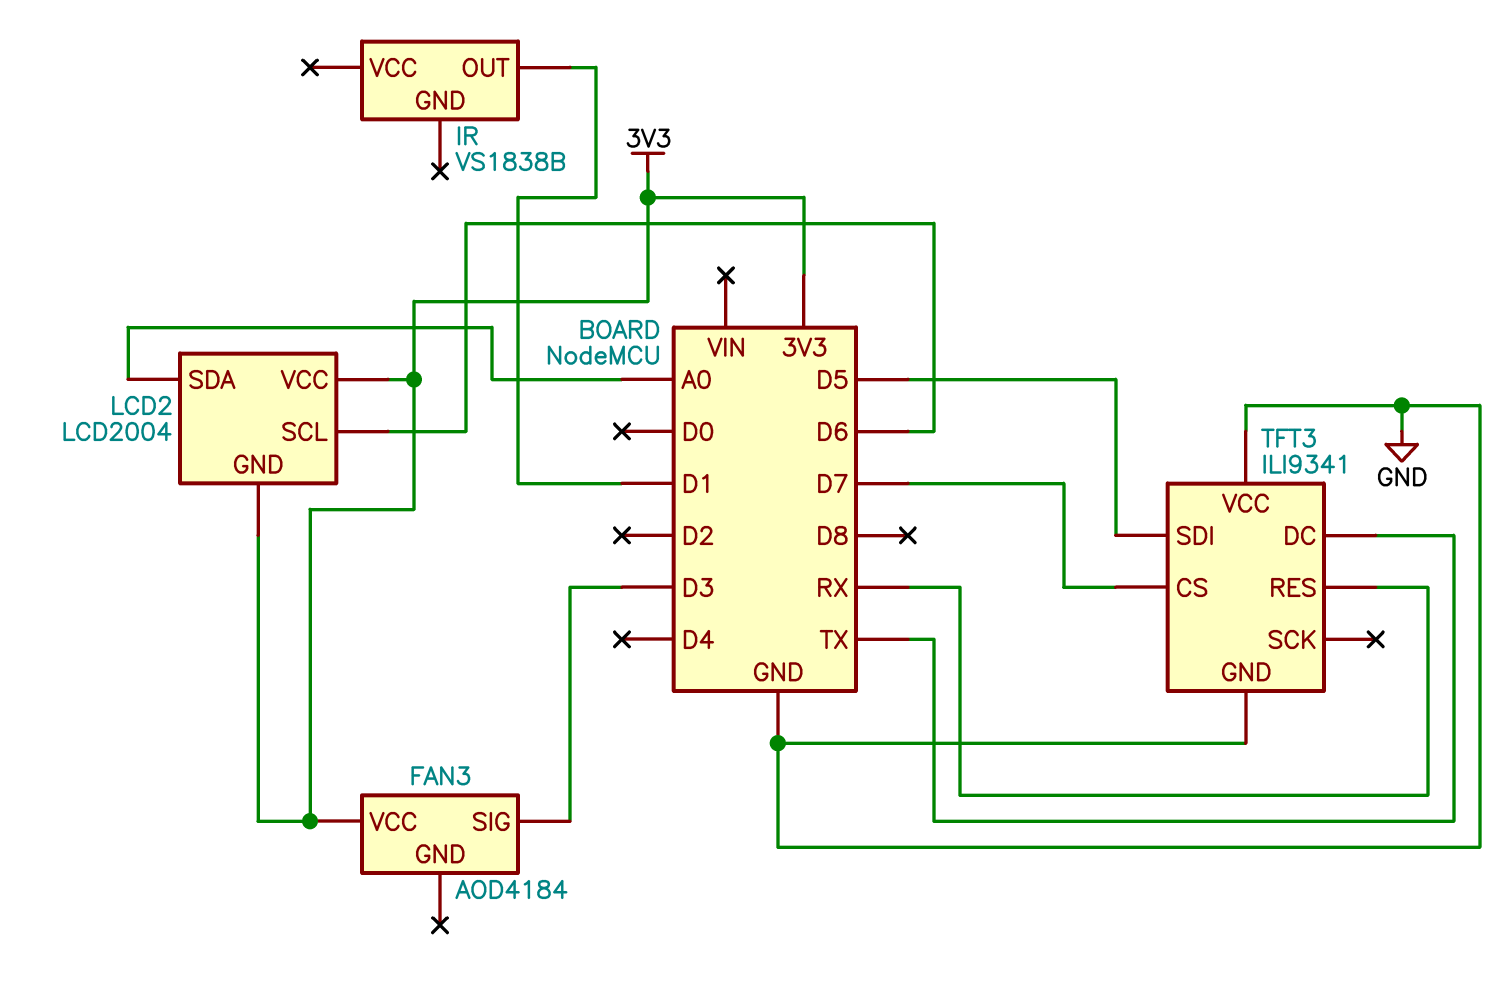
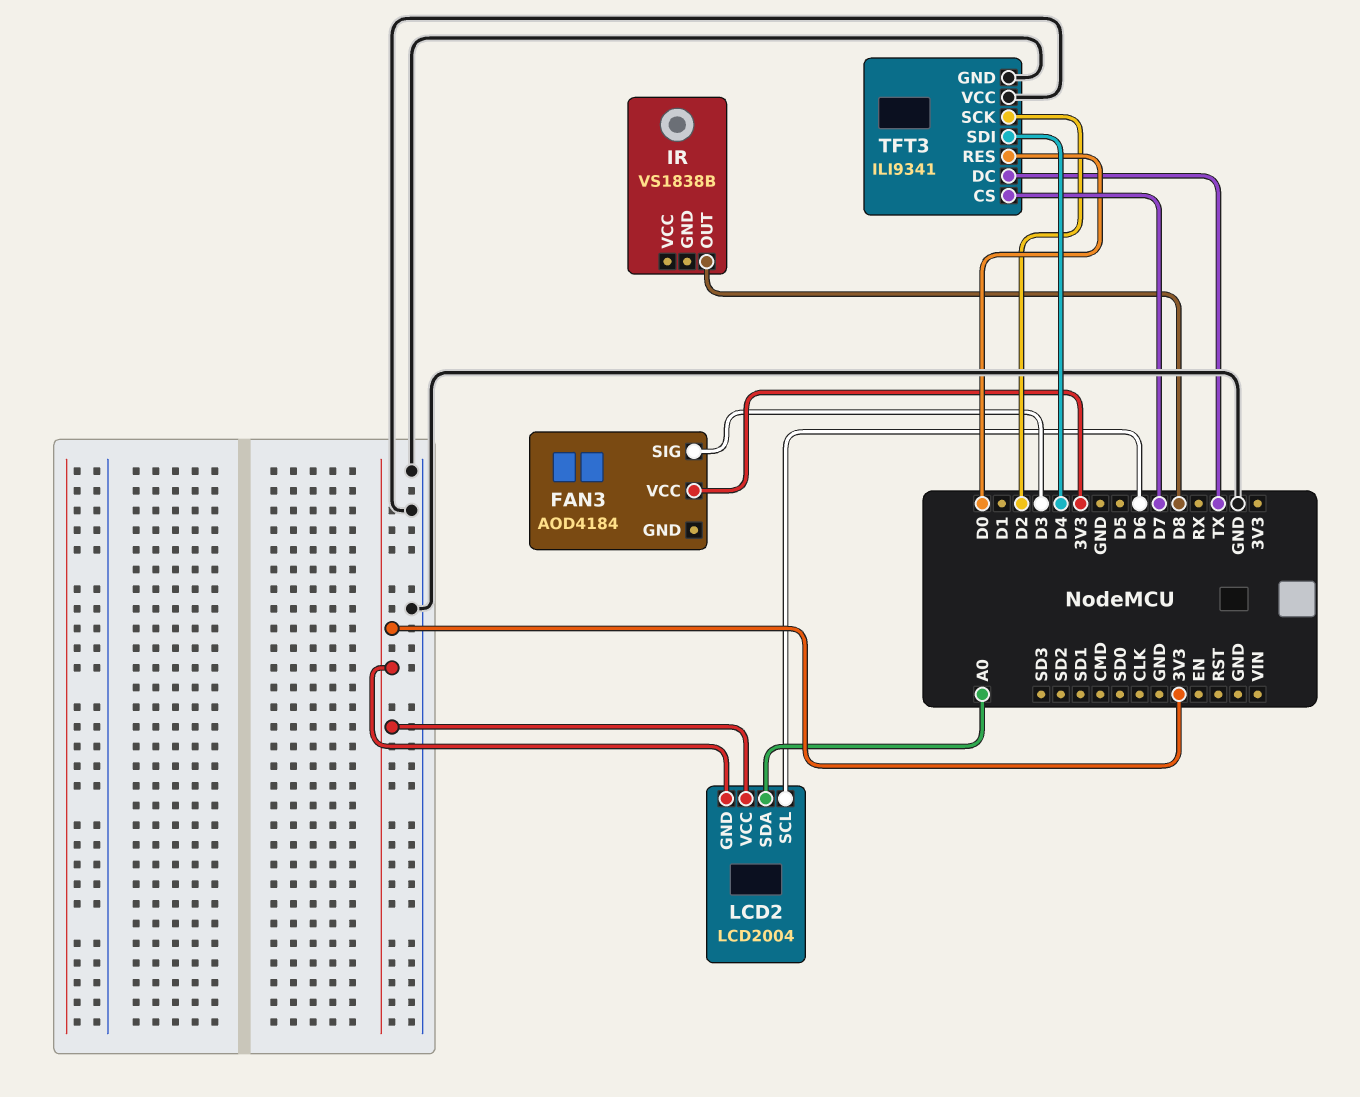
IR pin OUT: D1 -> D8
TFT3 pin RES: RX -> D0
TFT3 pin SCK: none -> D2
TFT3 pin SDI: D5 -> D4

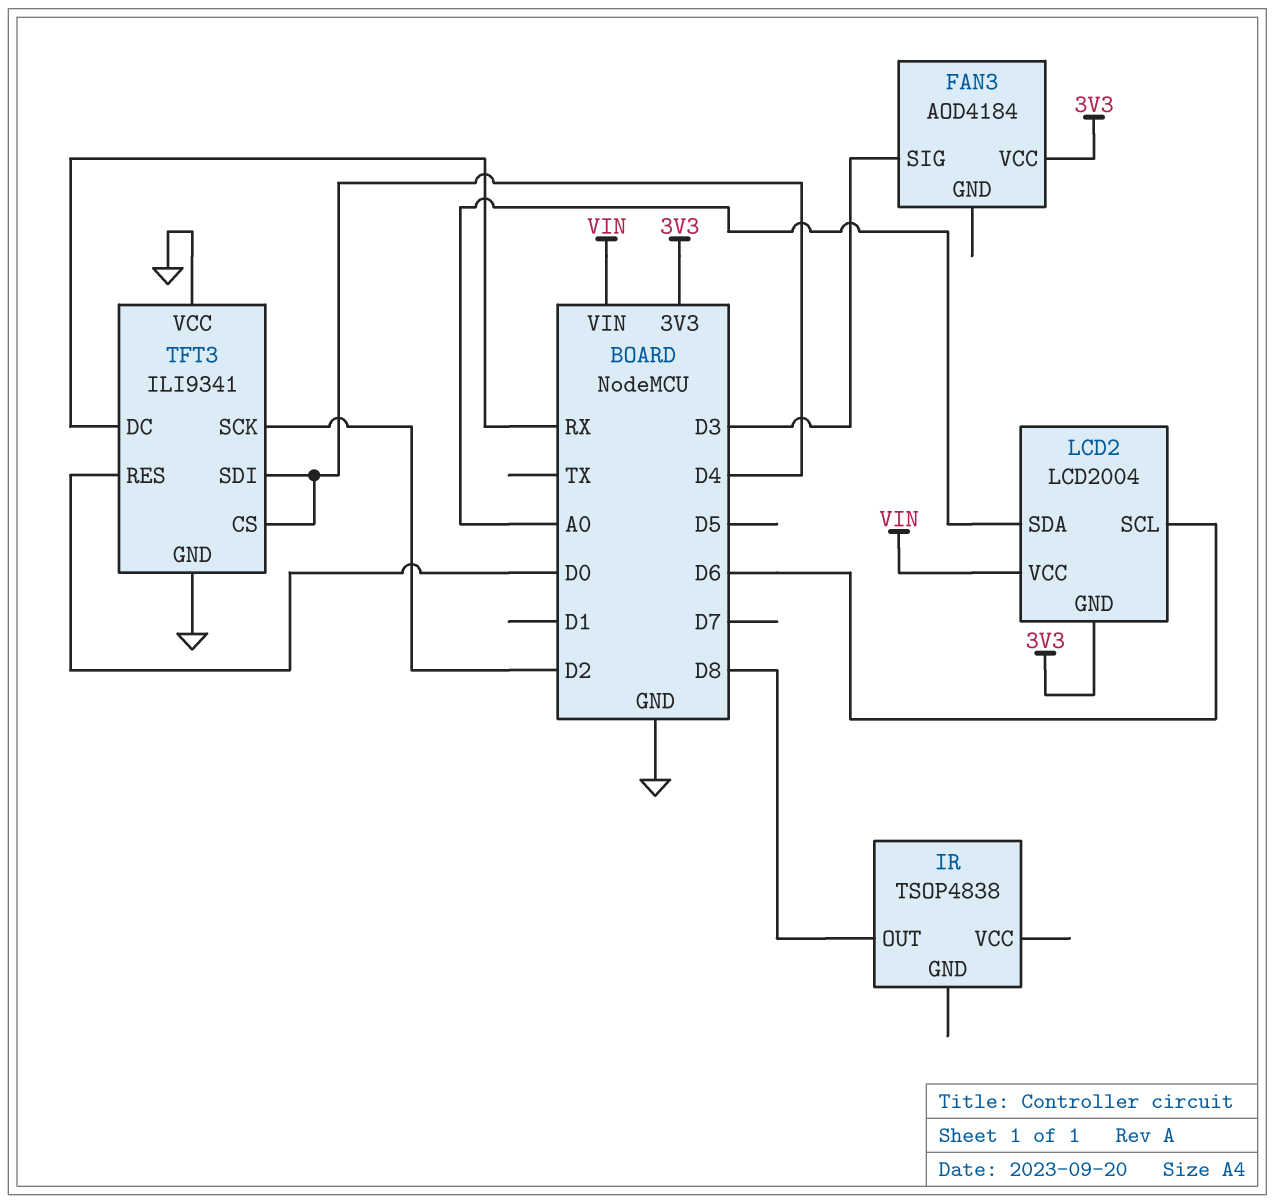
IR: VS1838B -> TSOP4838
LCD2 pin VCC: 3V3 -> VIN
TFT3 pin CS: D7 -> D4
TFT3 pin DC: TX -> RX

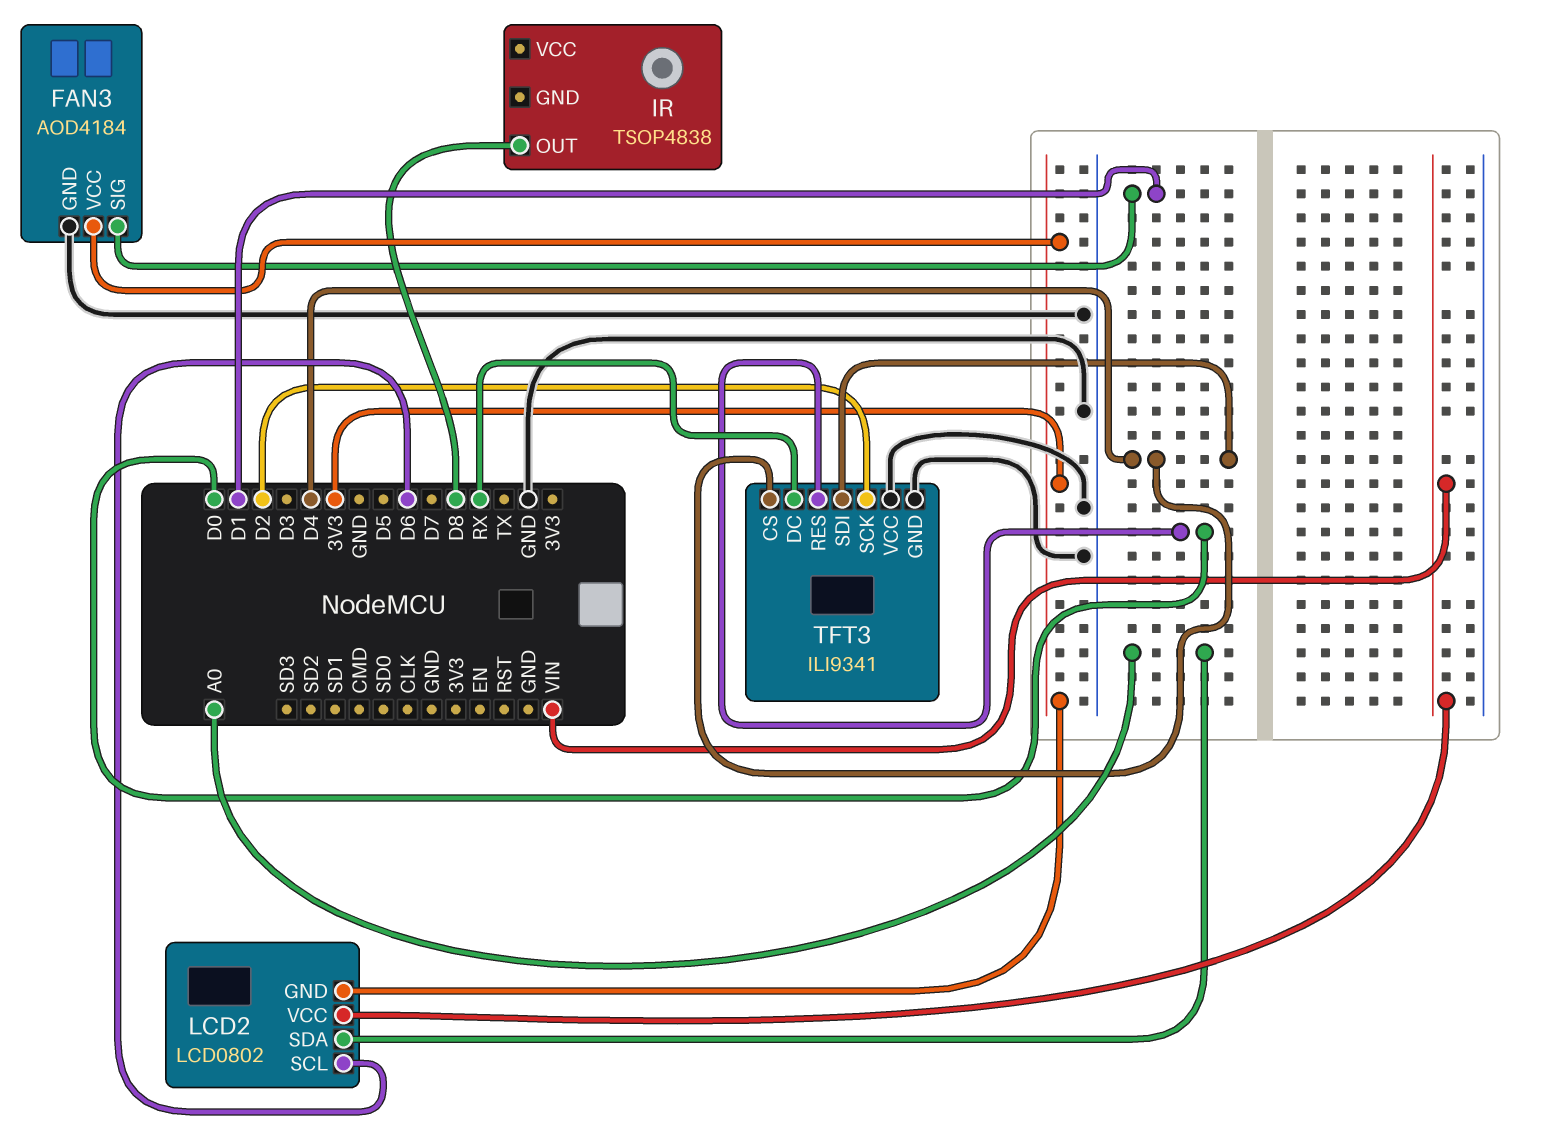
FAN3 pin GND: none -> GND
FAN3 pin SIG: D3 -> D1
LCD2: LCD2004 -> LCD0802

